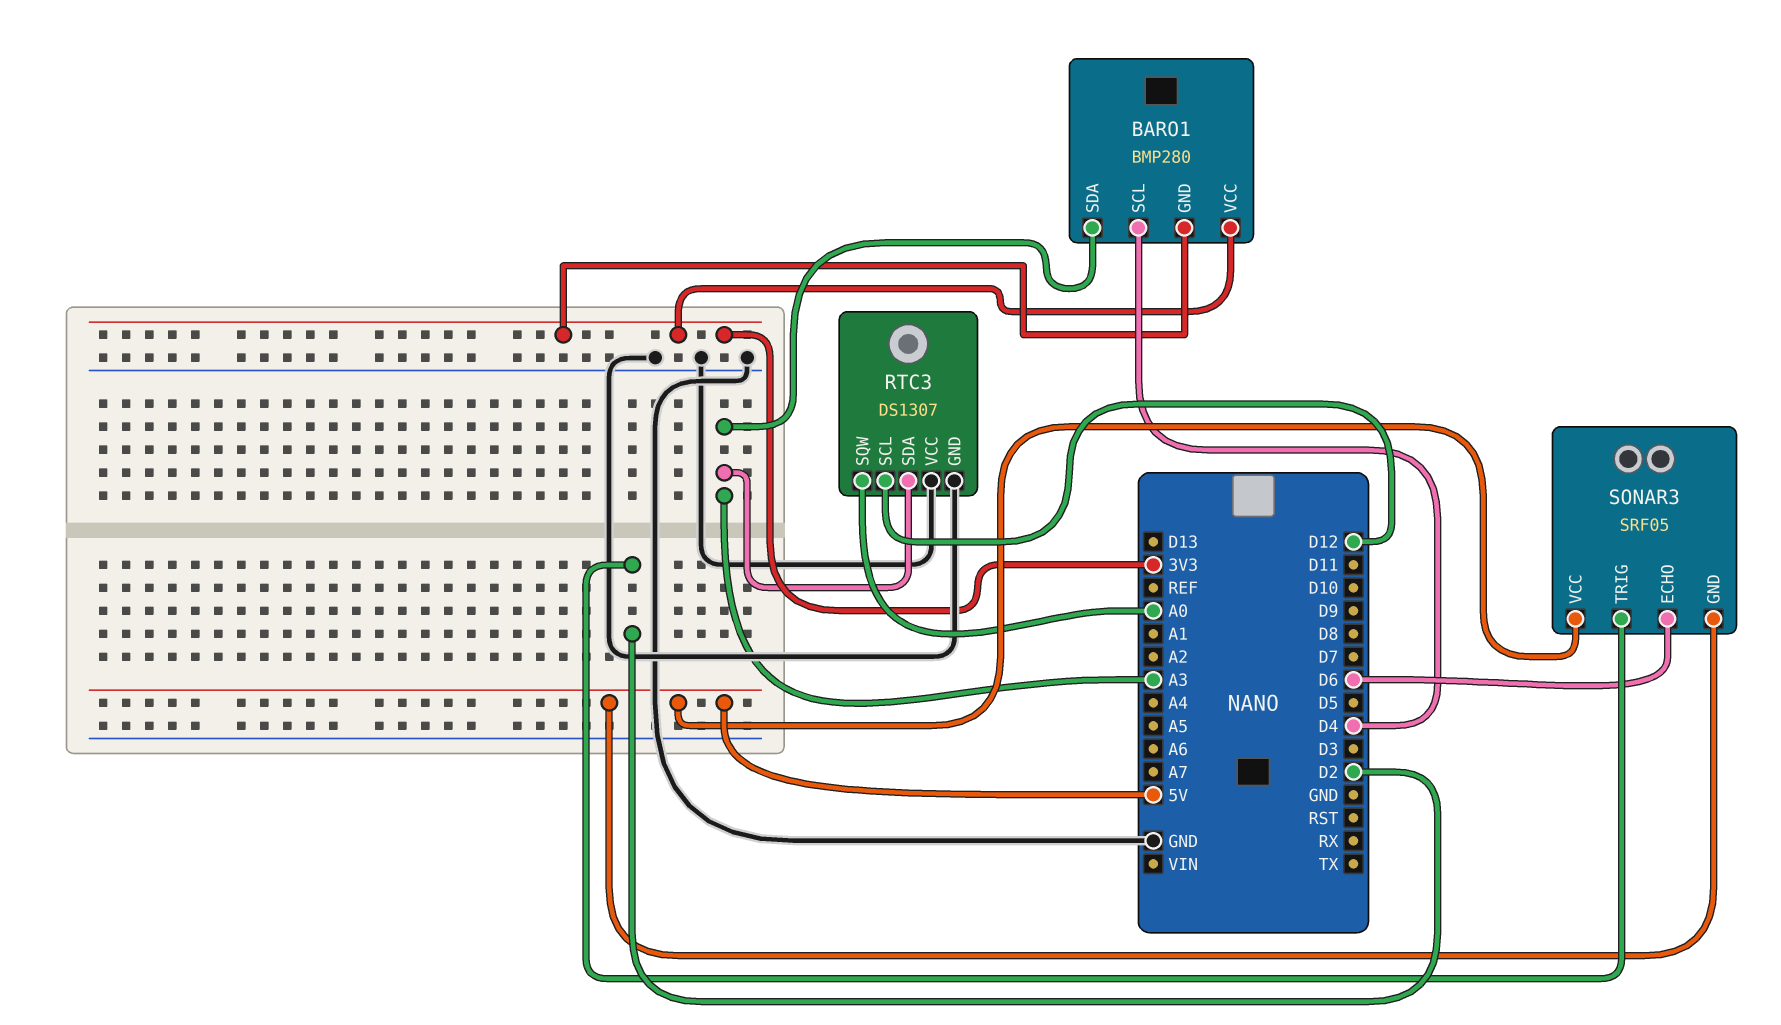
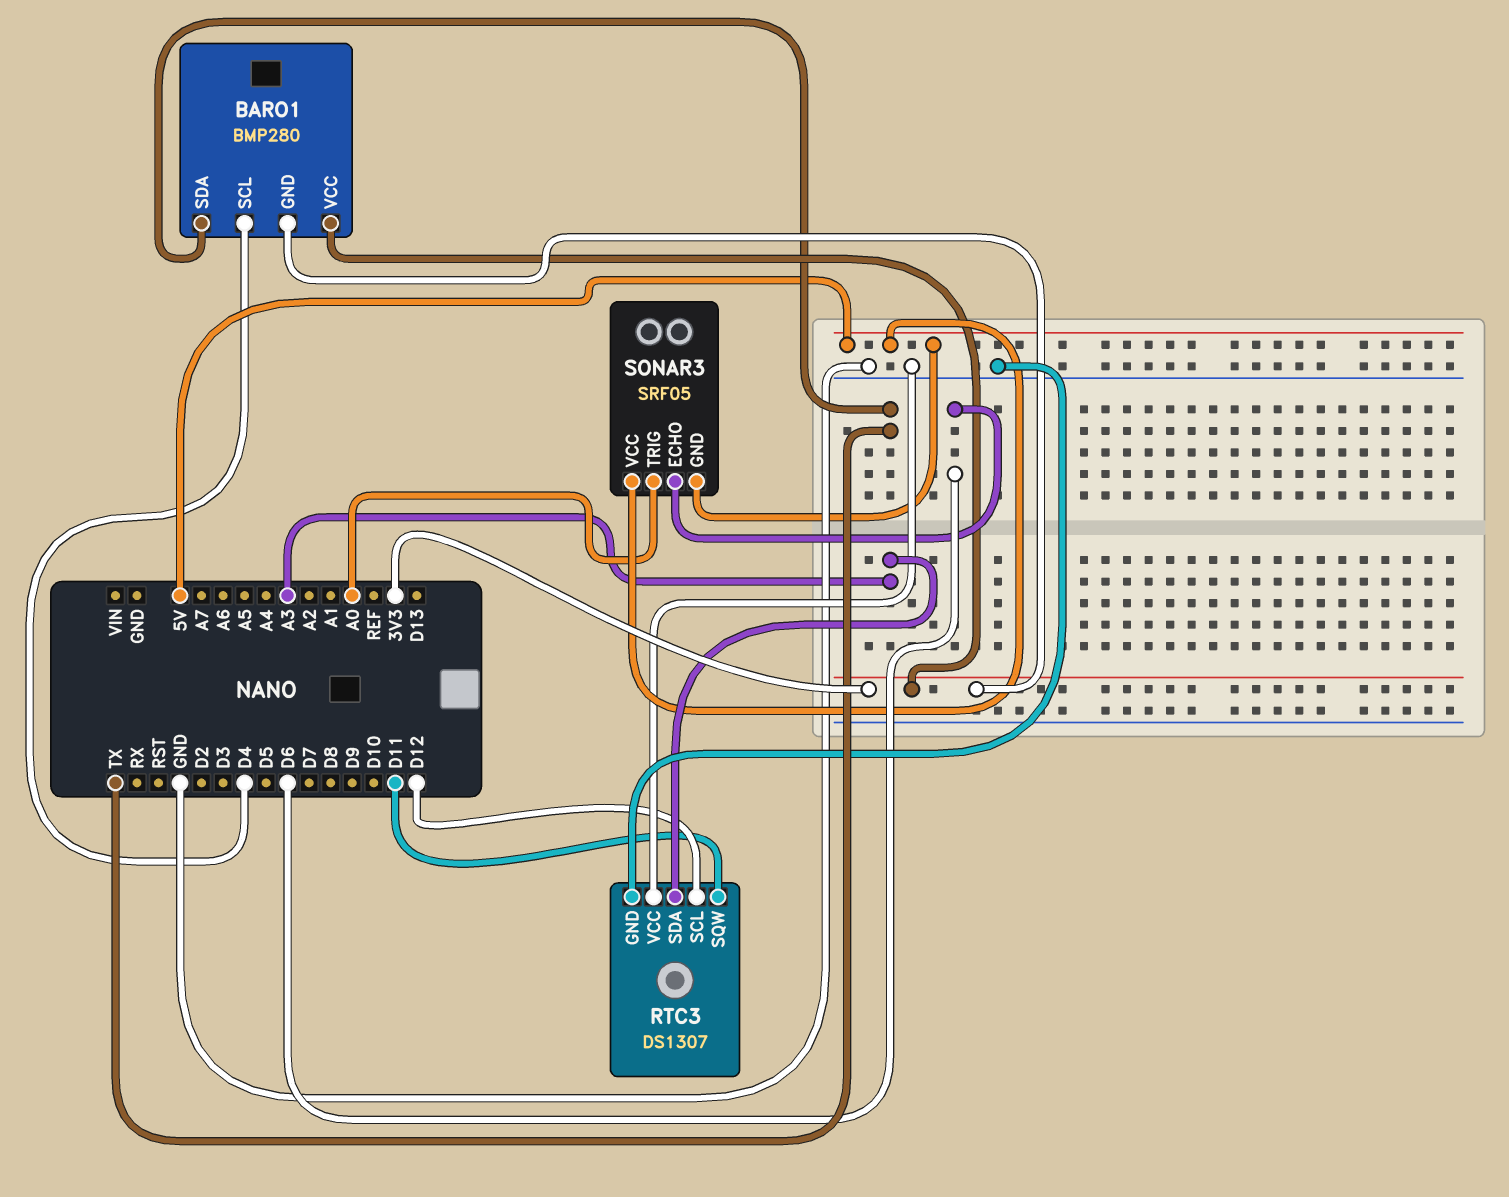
BARO1 pin SDA: A3 -> TX
RTC3 pin SQW: A0 -> D11
SONAR3 pin TRIG: D2 -> A0

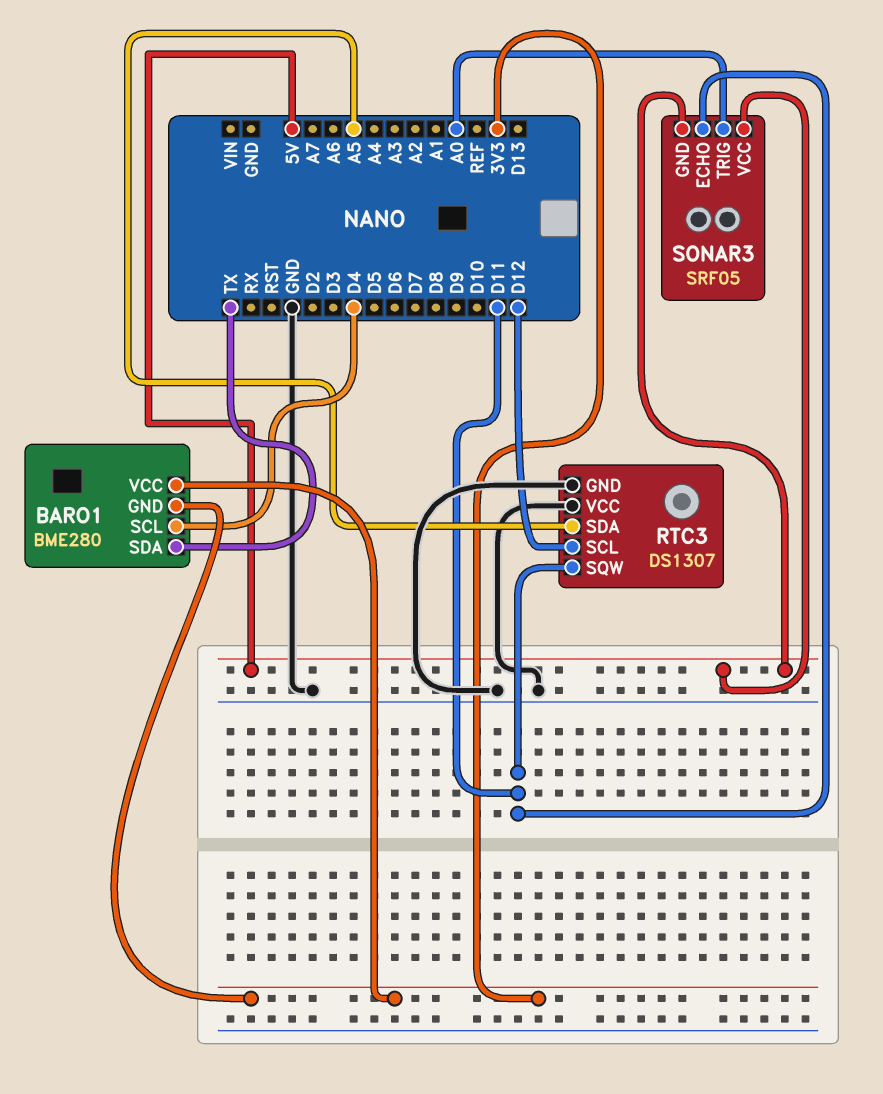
BARO1: BMP280 -> BME280
RTC3 pin SDA: A3 -> A5
SONAR3 pin ECHO: D6 -> D11

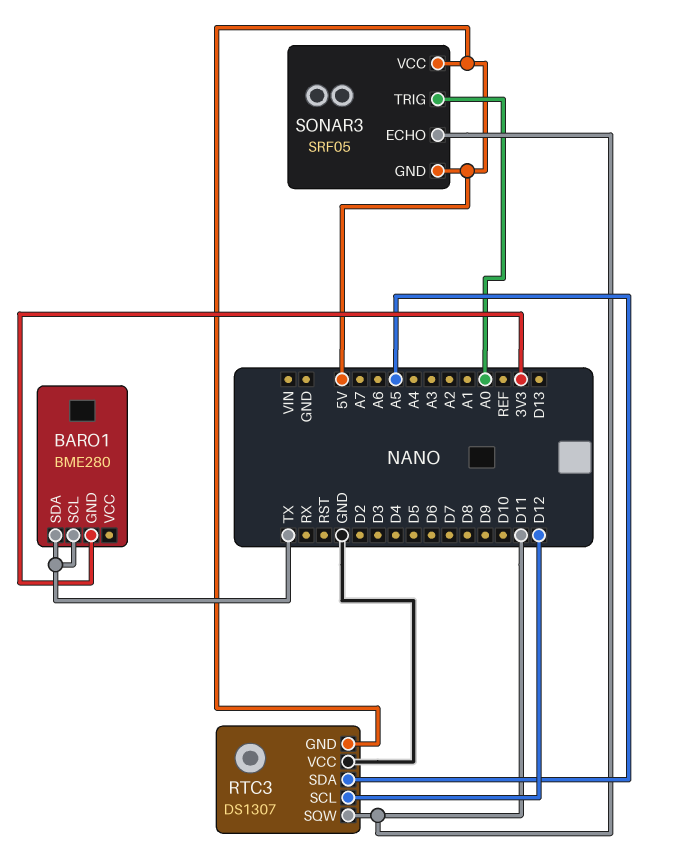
BARO1 pin SCL: D4 -> TX
BARO1 pin VCC: 3V3 -> none
RTC3 pin GND: GND -> 5V

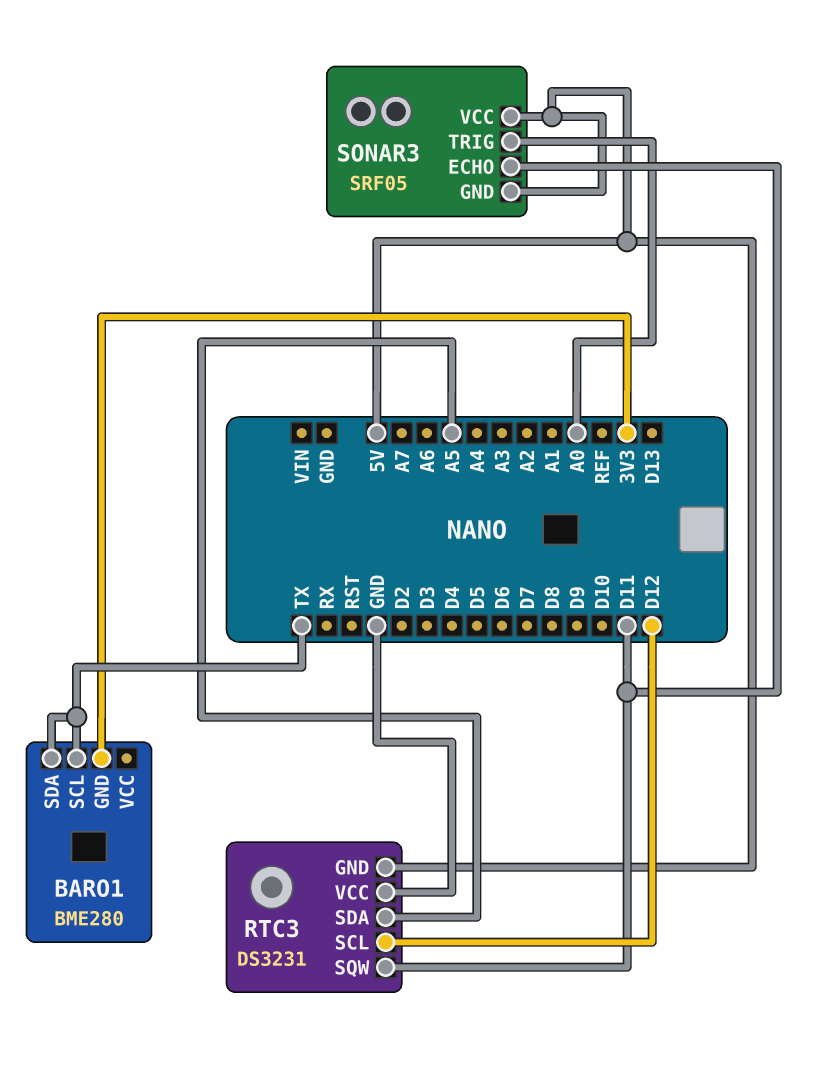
RTC3: DS1307 -> DS3231

